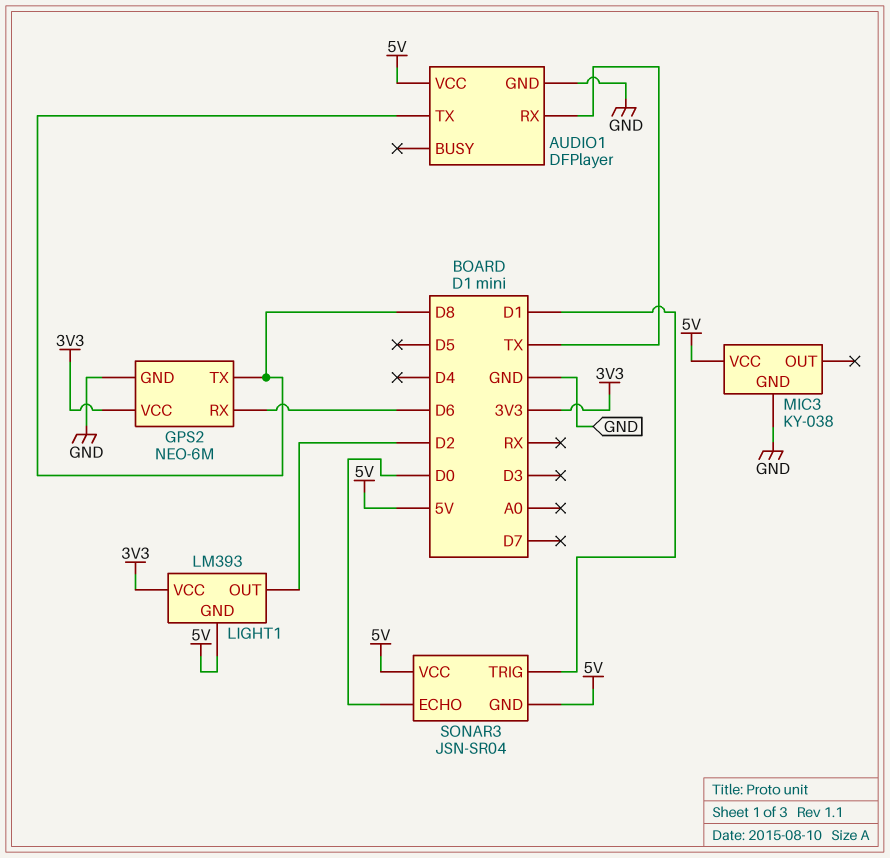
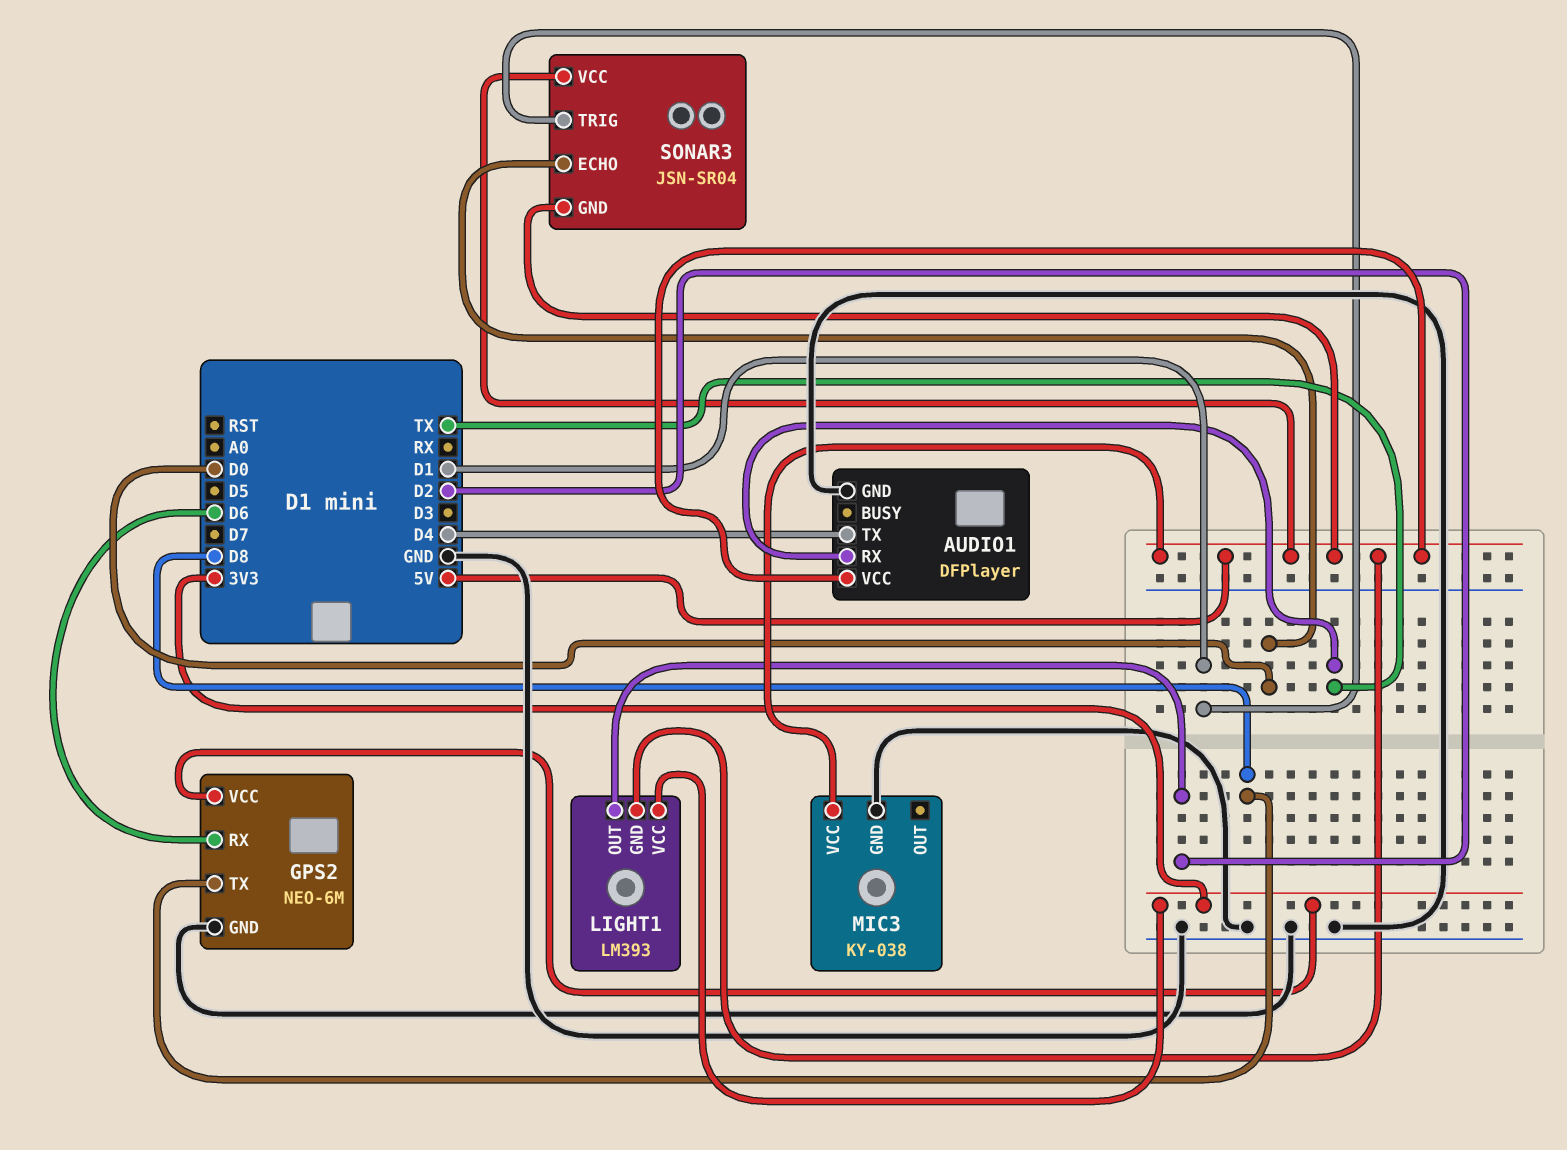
AUDIO1 pin TX: D8 -> D4

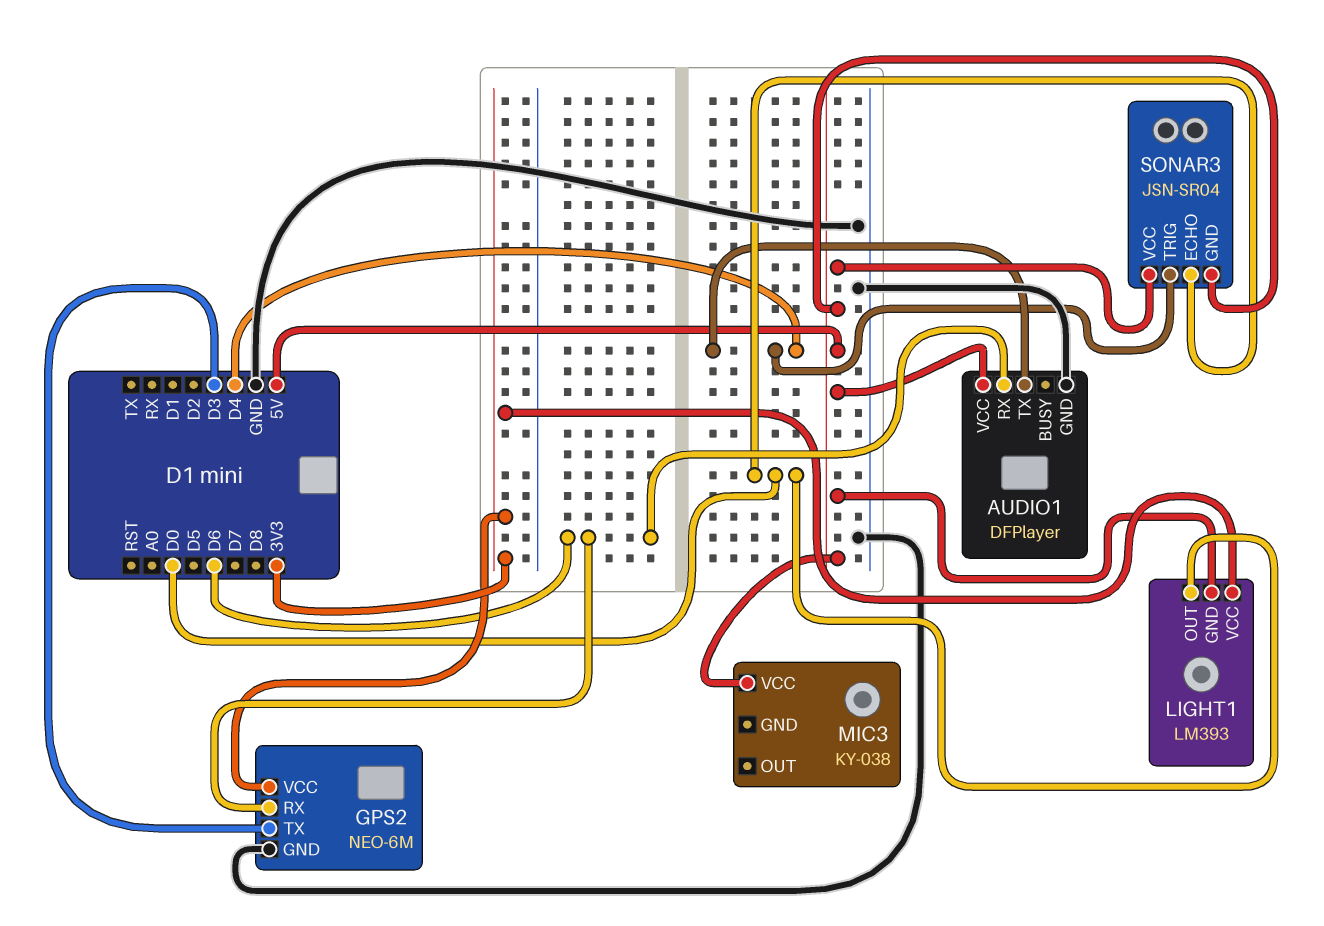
AUDIO1 pin RX: TX -> D6
GPS2 pin TX: D8 -> D3
LIGHT1 pin OUT: D2 -> D0
MIC3 pin GND: GND -> none
SONAR3 pin TRIG: D1 -> D4

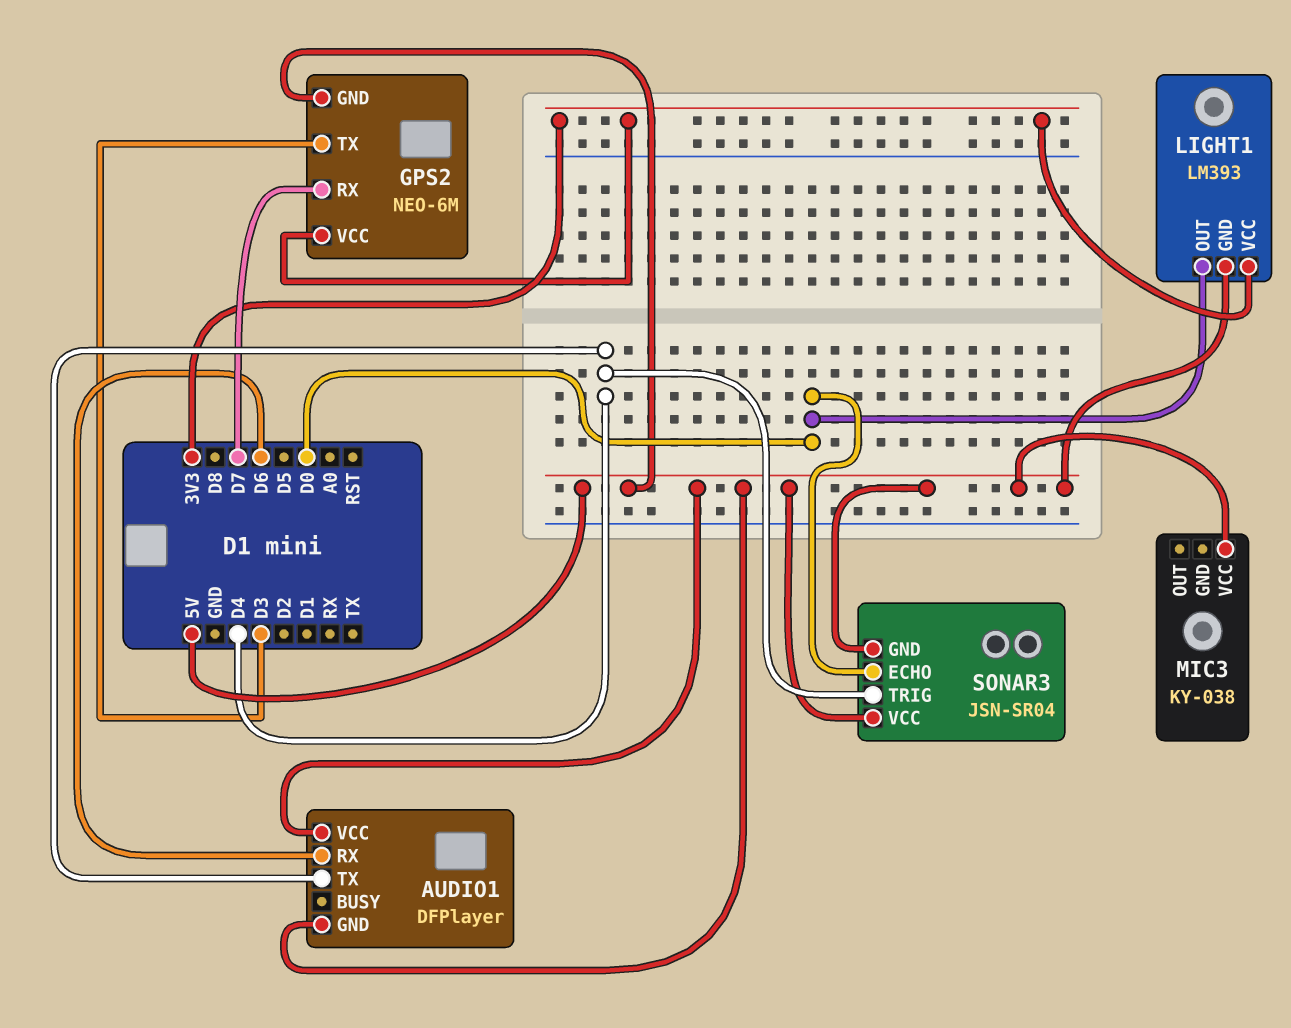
AUDIO1 pin GND: GND -> 5V
GPS2 pin GND: GND -> 5V
GPS2 pin RX: D6 -> D7

